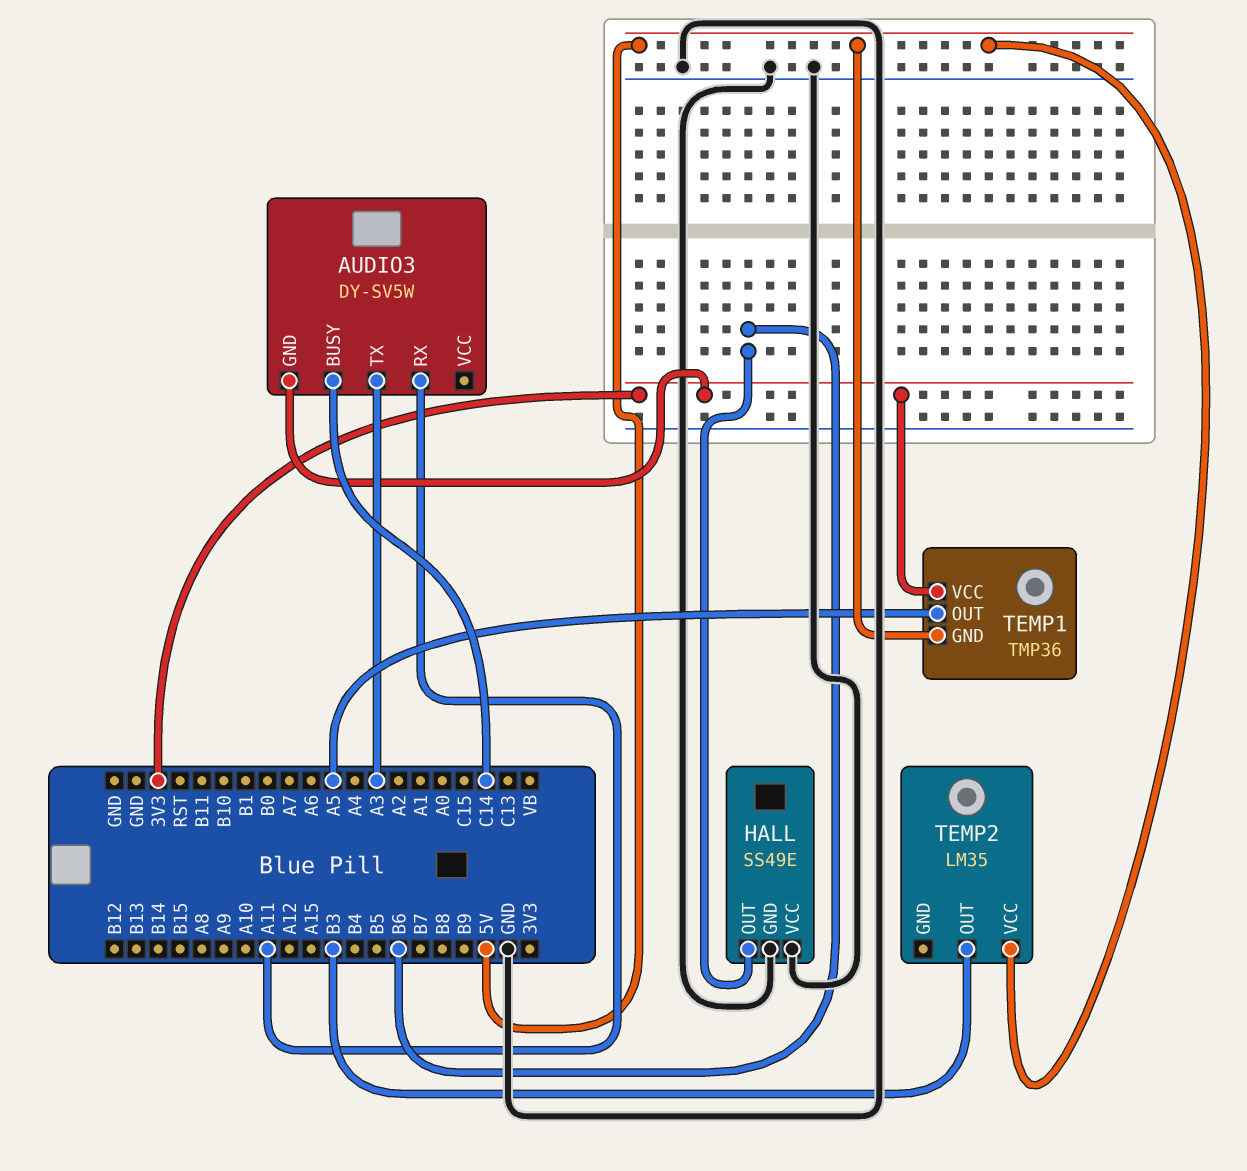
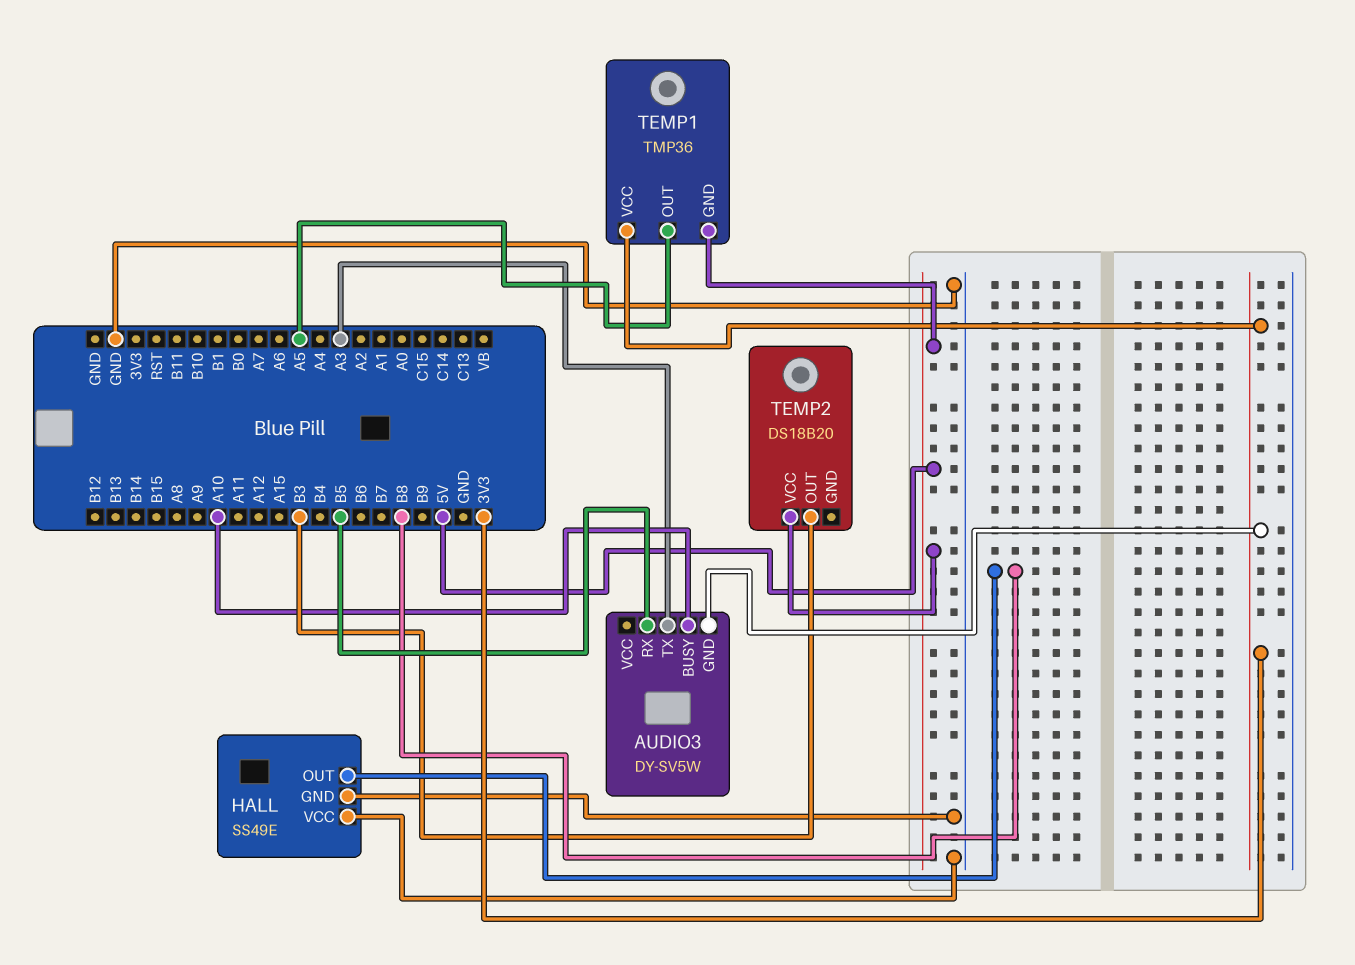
AUDIO3 pin BUSY: C14 -> A10
AUDIO3 pin RX: A11 -> B5
HALL pin OUT: B6 -> B8
TEMP2: LM35 -> DS18B20

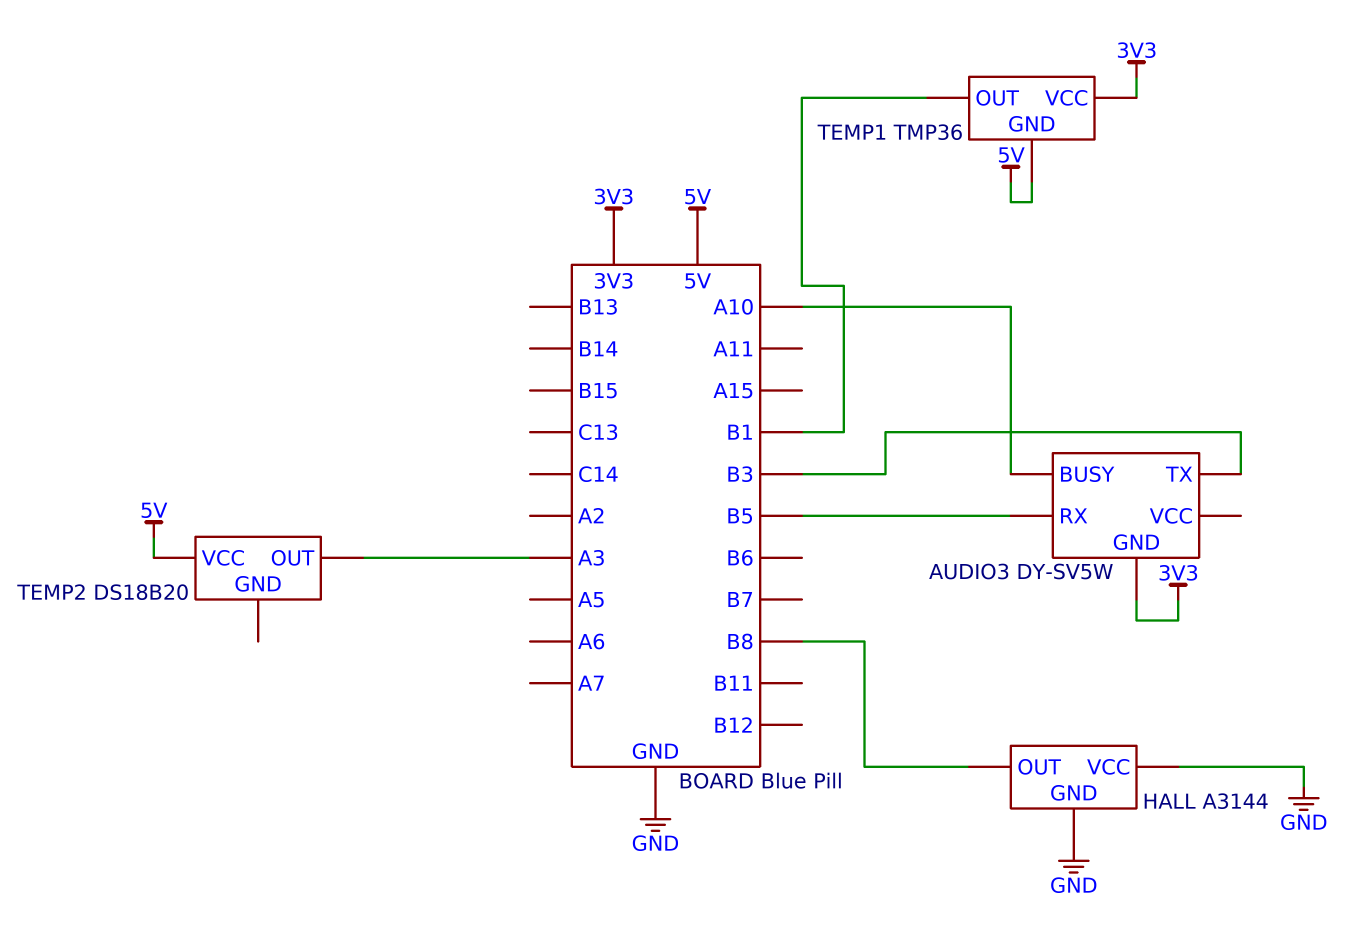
AUDIO3 pin TX: A3 -> B3
HALL: SS49E -> A3144
TEMP1 pin OUT: A5 -> B1
TEMP2 pin OUT: B3 -> A3

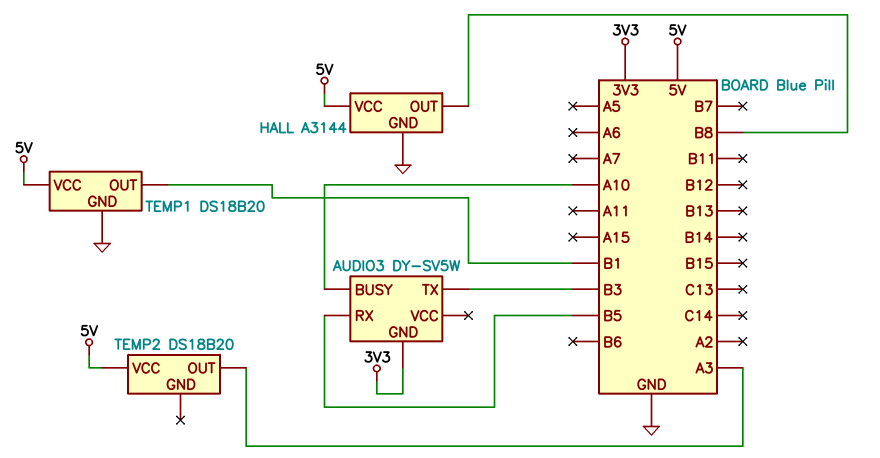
HALL pin VCC: GND -> 5V
TEMP1: TMP36 -> DS18B20
TEMP1 pin GND: 5V -> GND
TEMP1 pin VCC: 3V3 -> 5V

